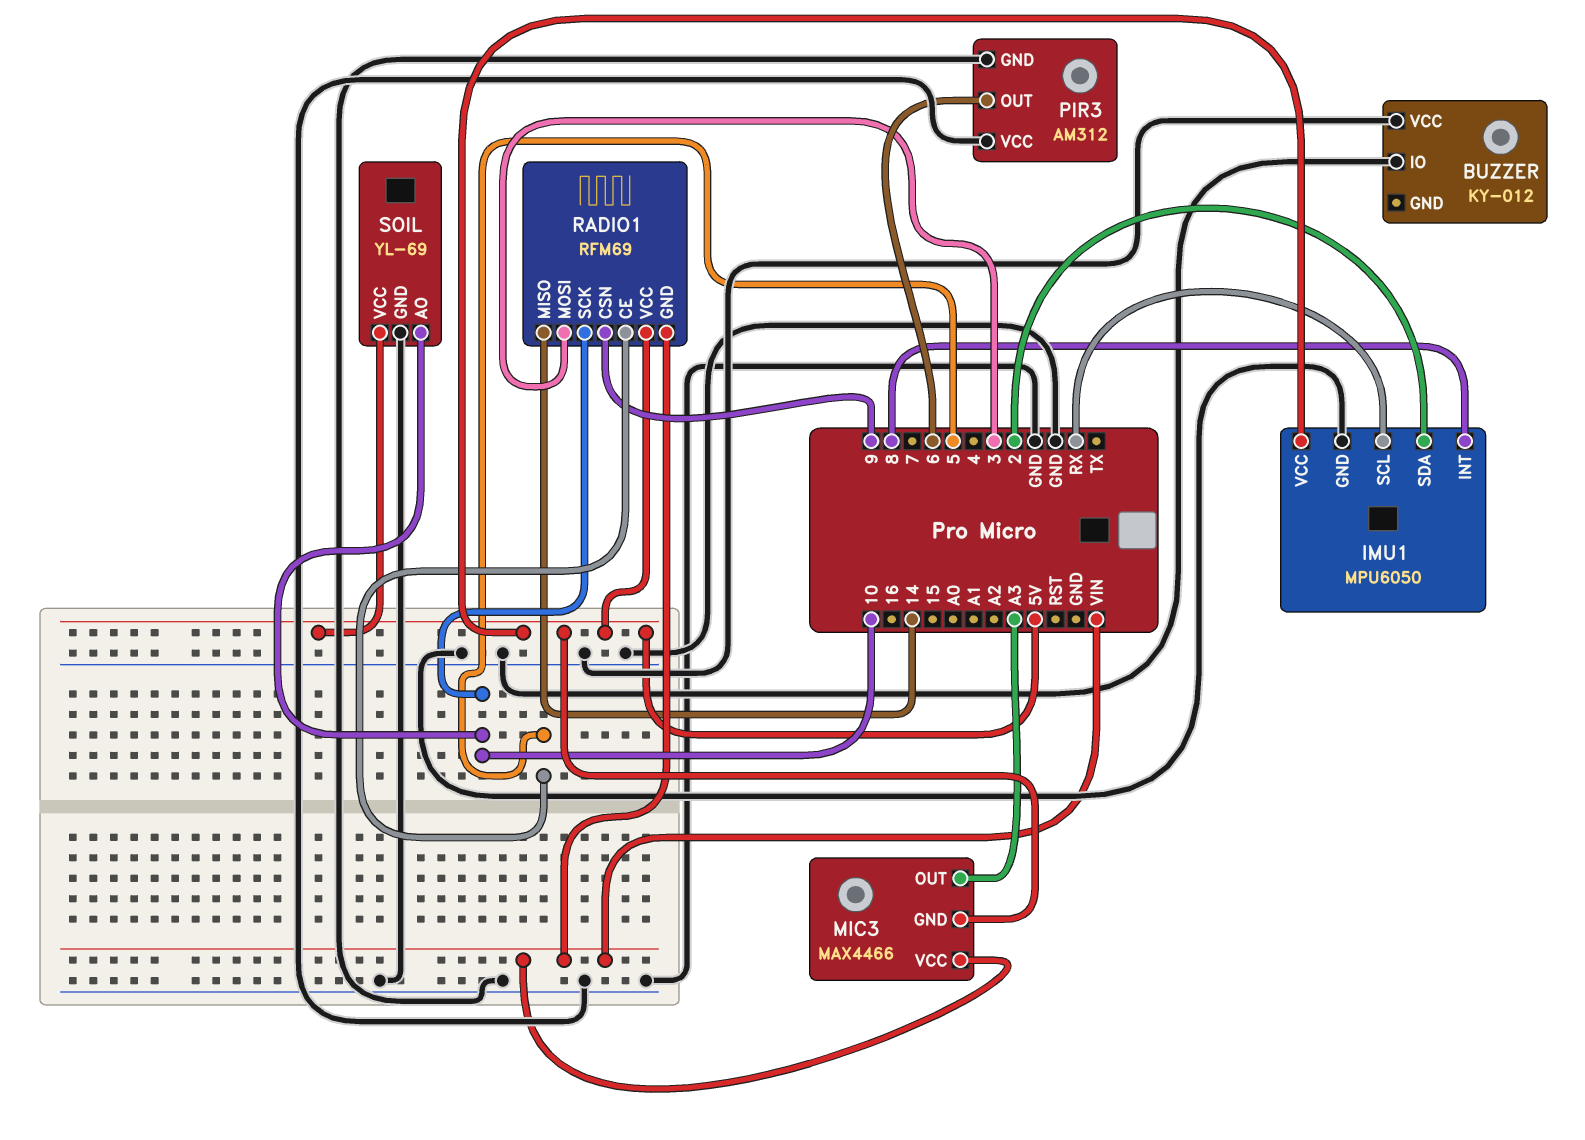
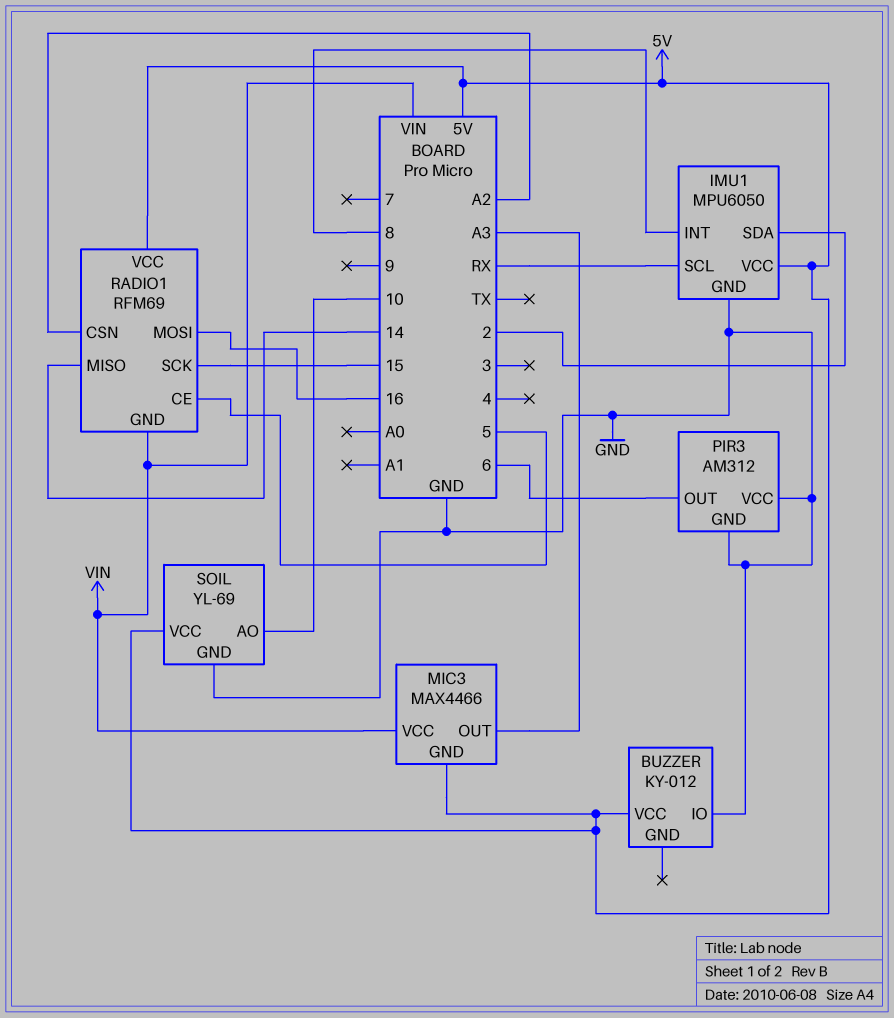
BUZZER pin VCC: GND -> 5V
RADIO1 pin CSN: 9 -> A2
RADIO1 pin MOSI: 3 -> 16
RADIO1 pin SCK: 10 -> 15

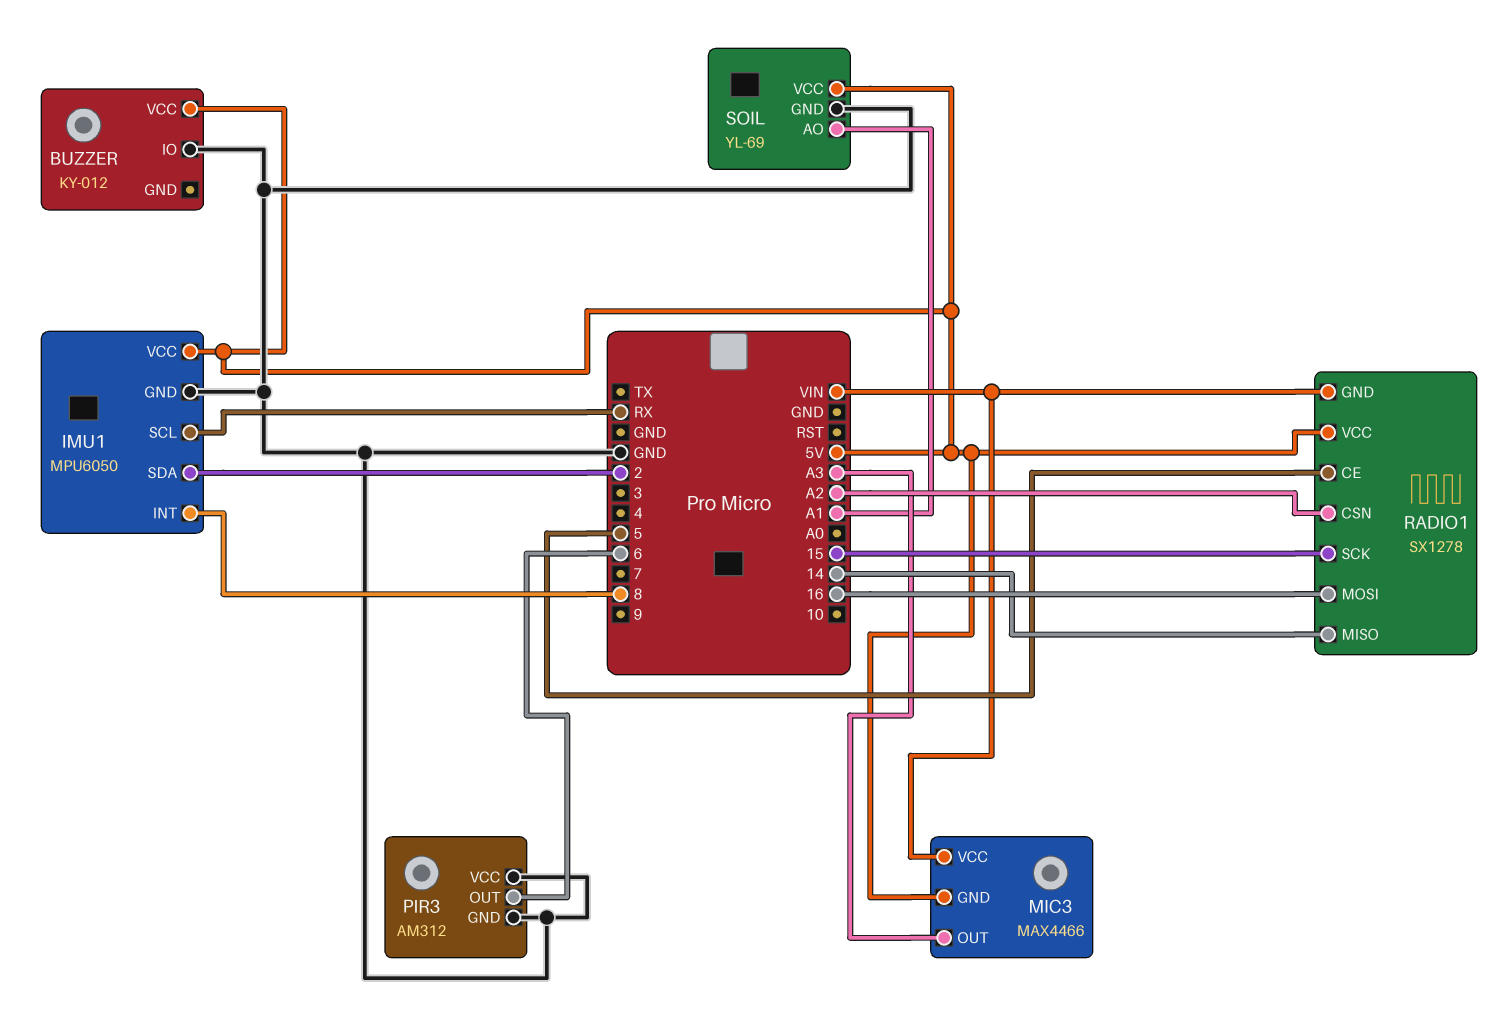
RADIO1: RFM69 -> SX1278
SOIL pin AO: 10 -> A1

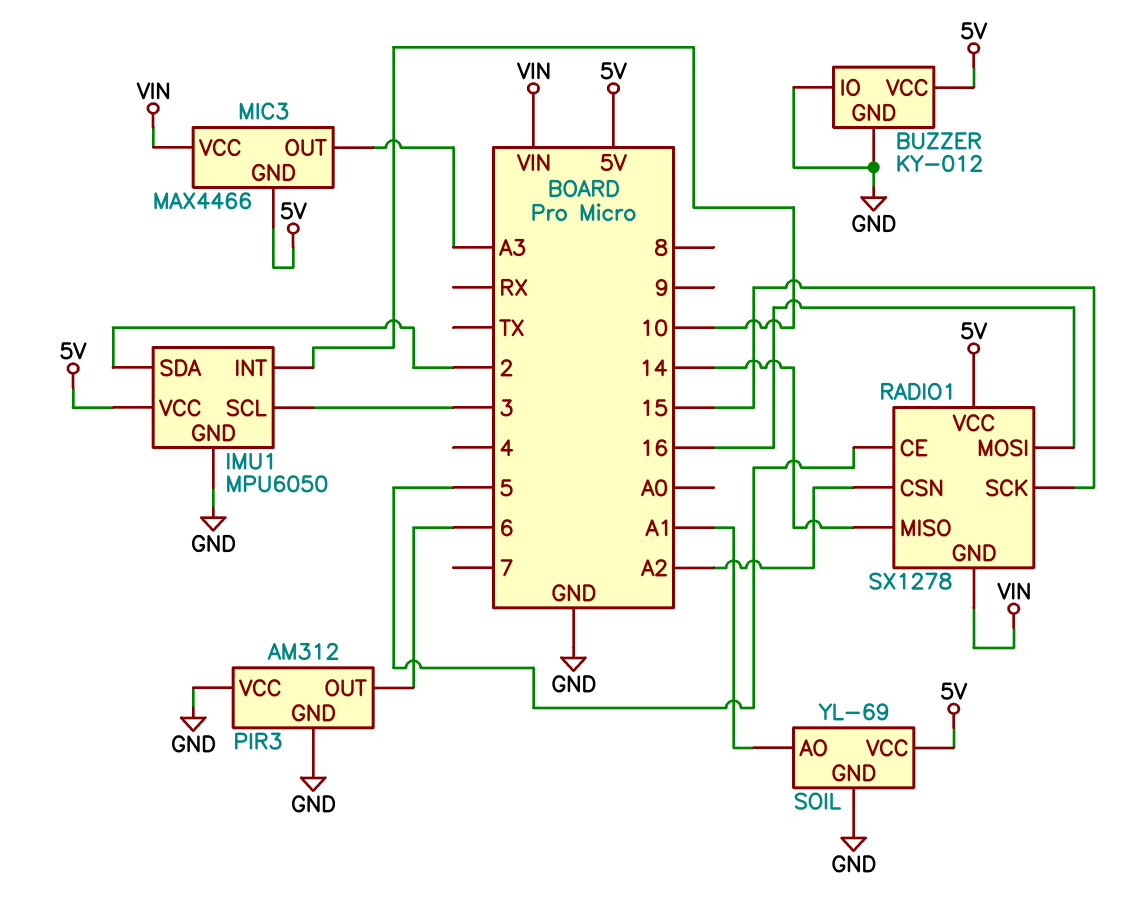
BUZZER pin GND: none -> GND
IMU1 pin INT: 8 -> 10
IMU1 pin SCL: RX -> 3

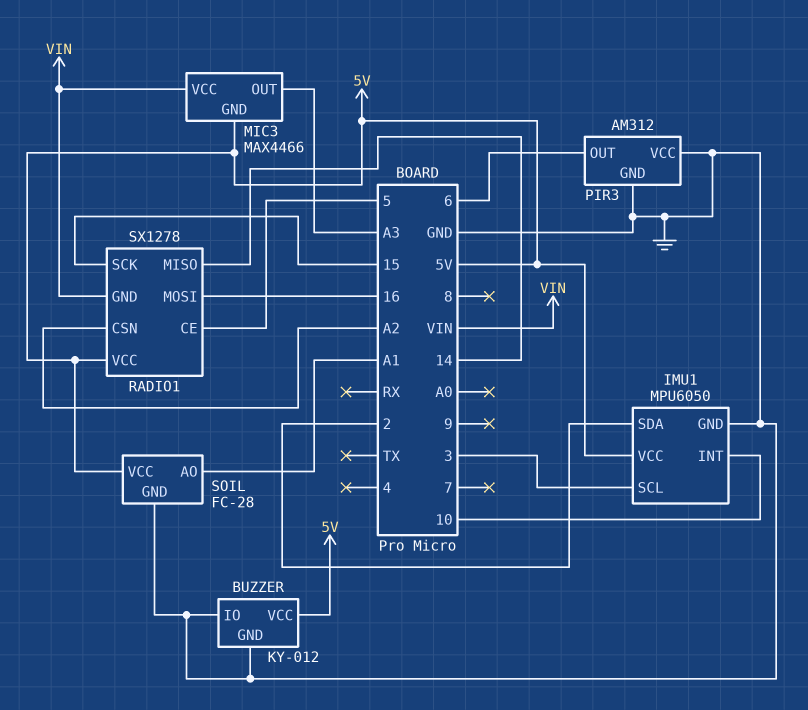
SOIL: YL-69 -> FC-28

